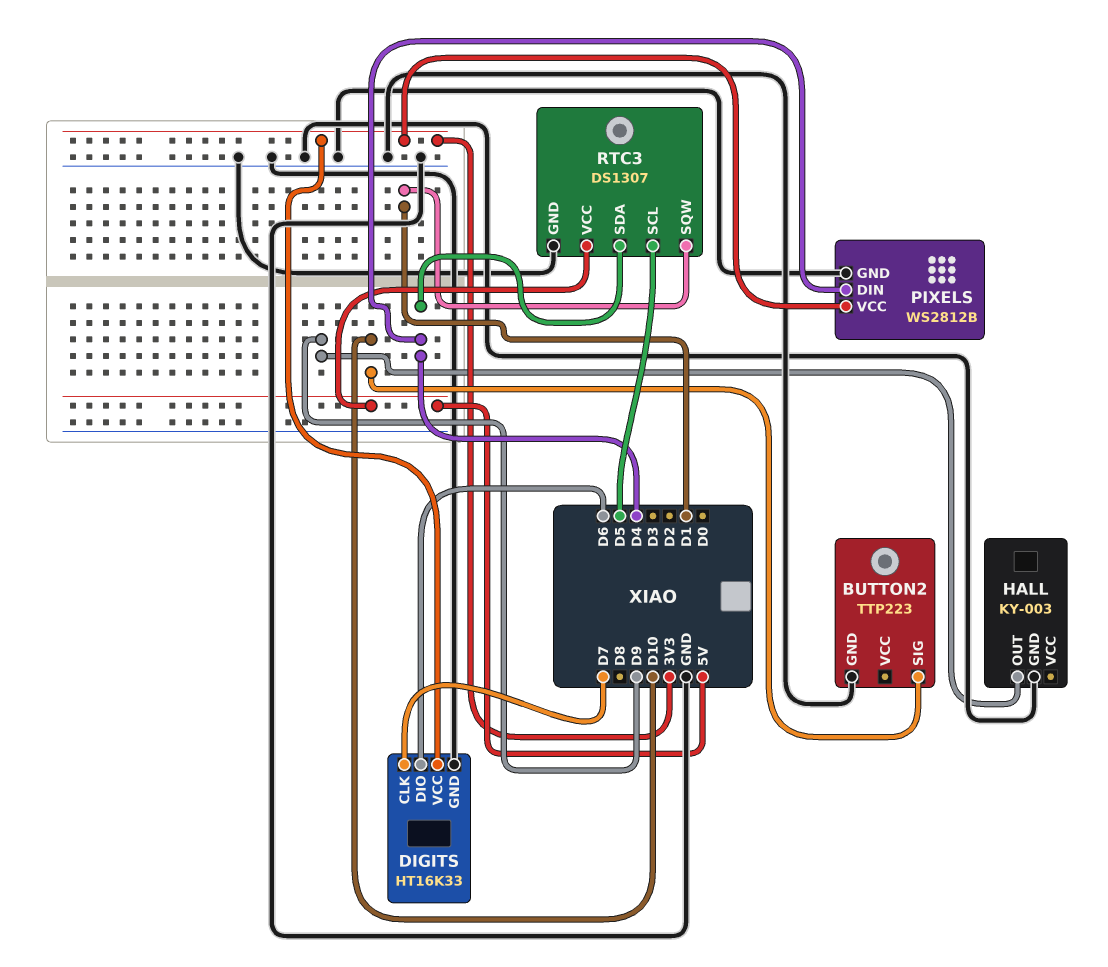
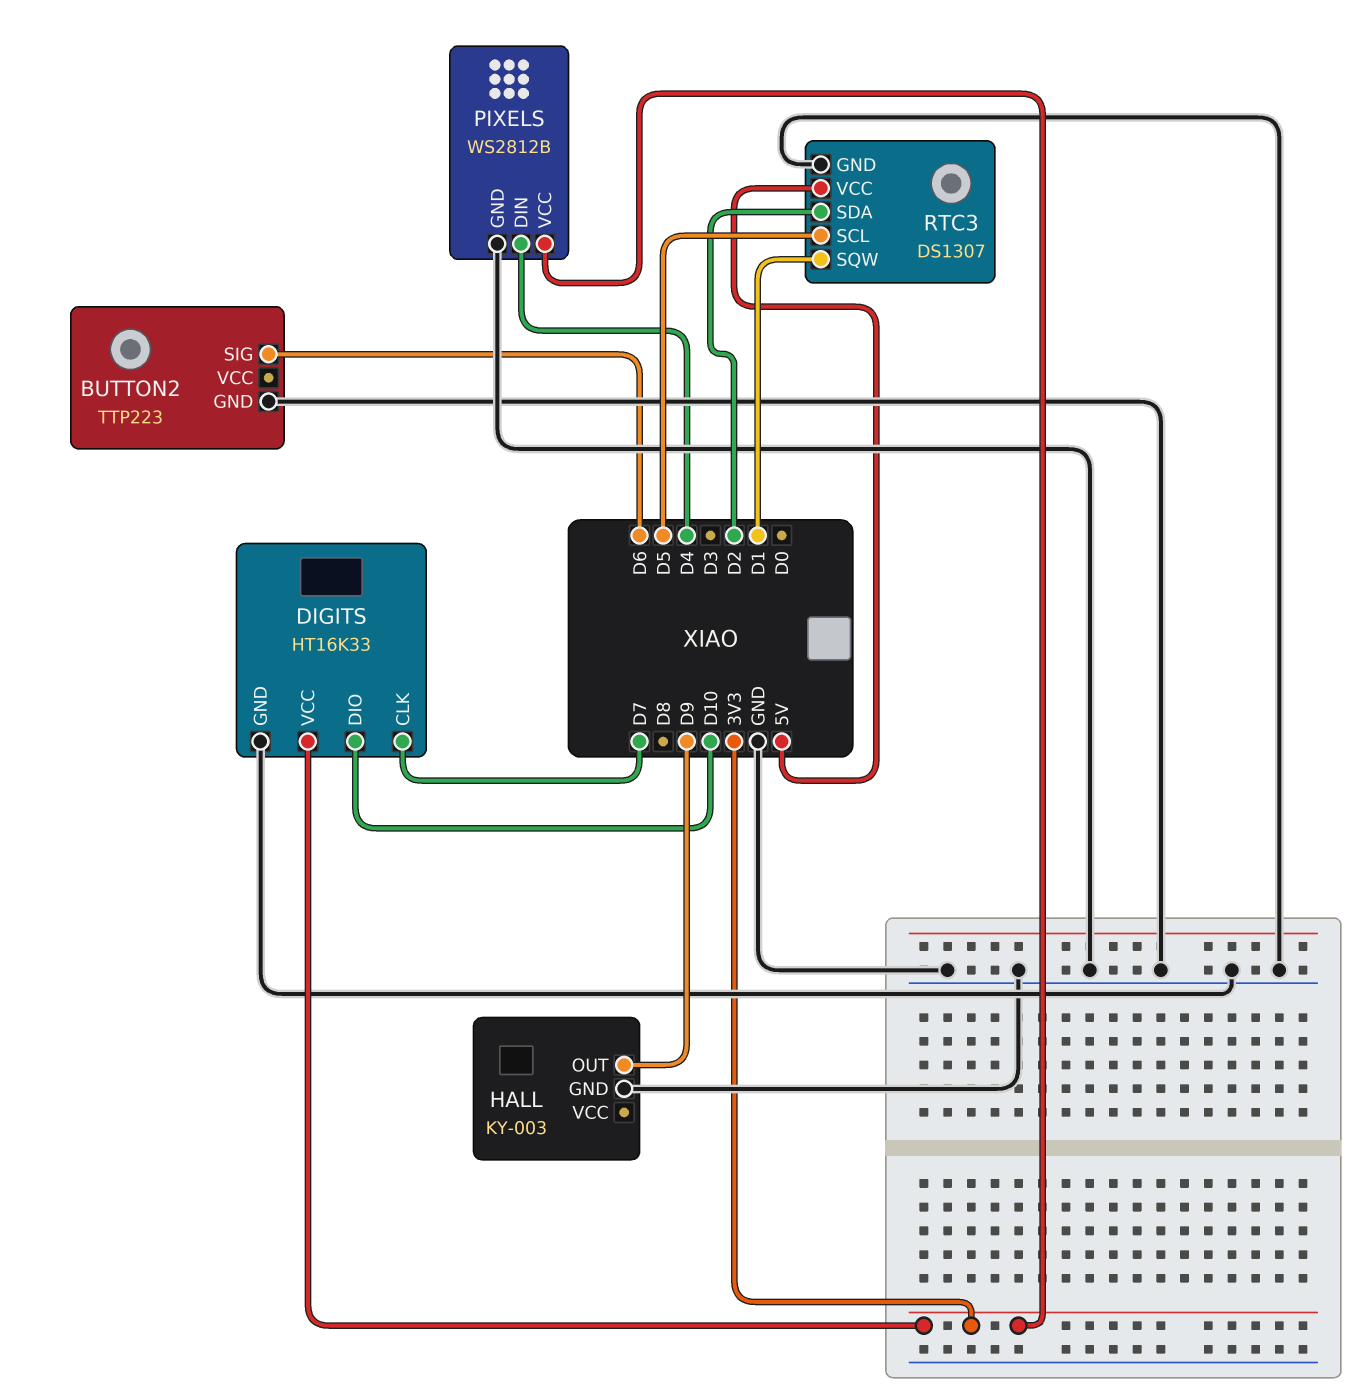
BUTTON2 pin SIG: D10 -> D6
DIGITS pin DIO: D6 -> D10
RTC3 pin SDA: D4 -> D2

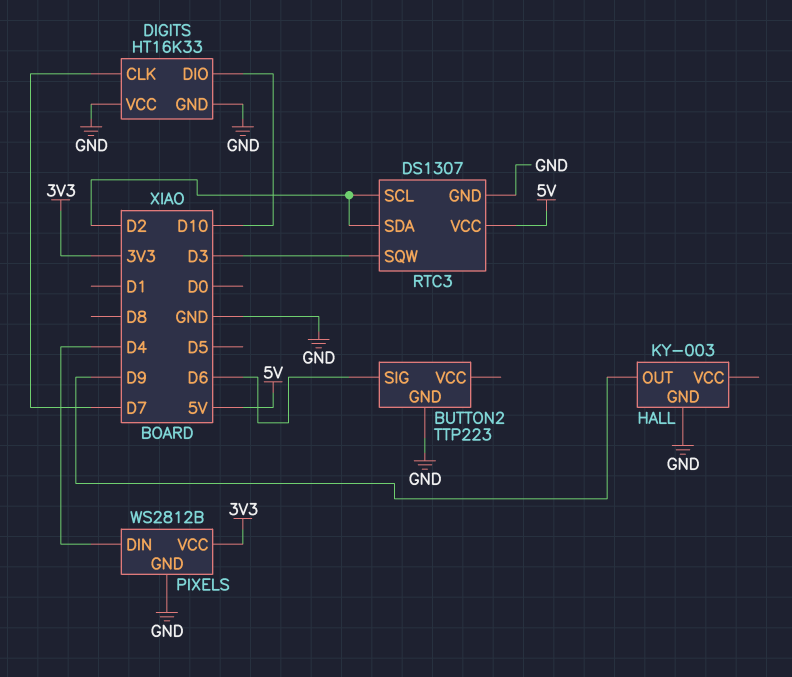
DIGITS pin VCC: 3V3 -> GND
RTC3 pin SCL: D5 -> D2
RTC3 pin SQW: D1 -> D3

